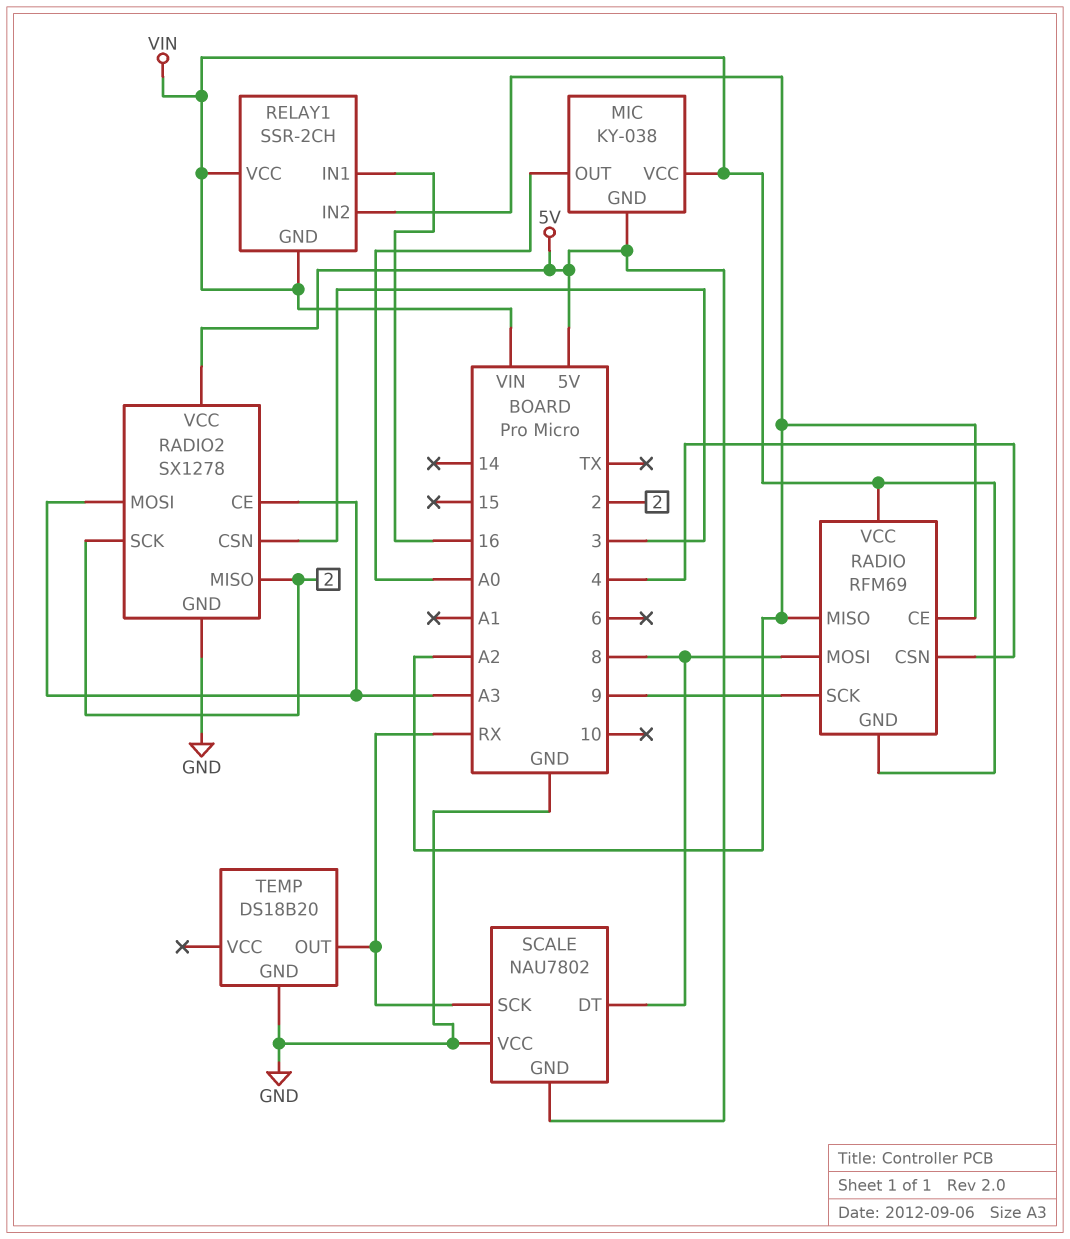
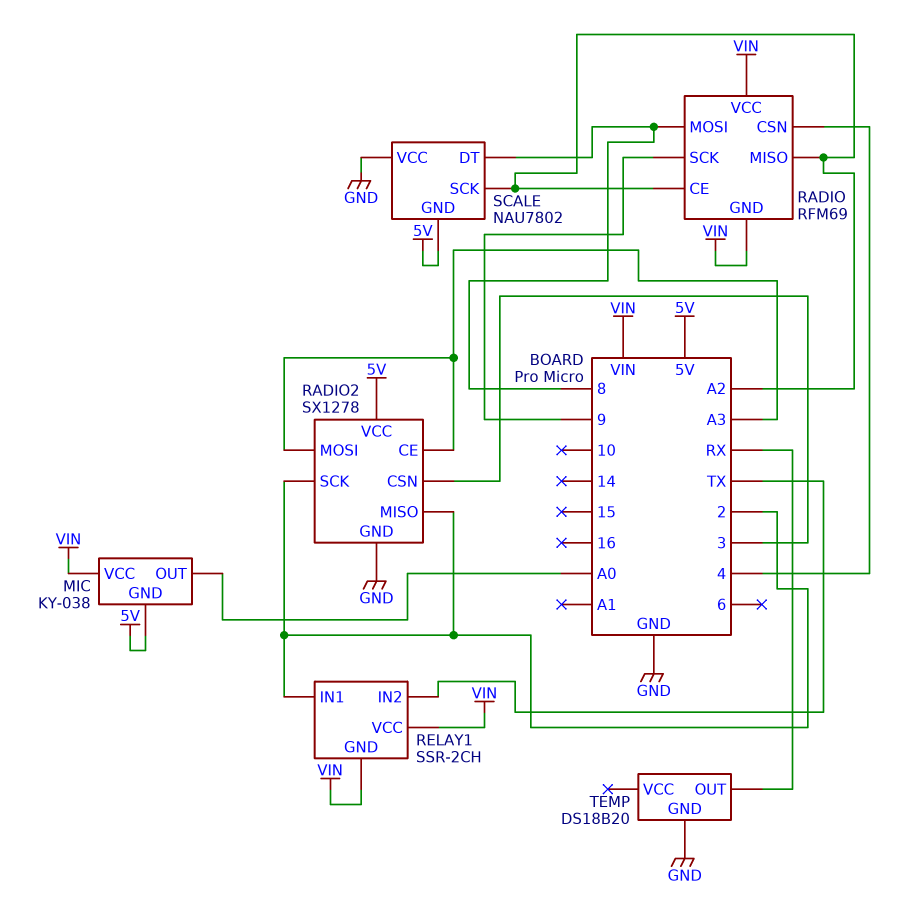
RELAY1 pin IN1: 16 -> 2
RELAY1 pin IN2: A2 -> TX
SCALE pin SCK: RX -> A2

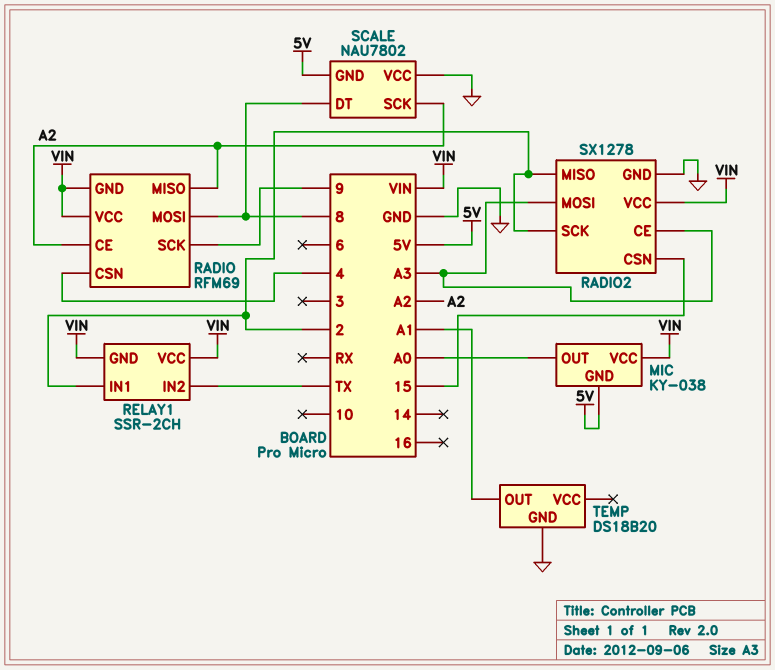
RADIO2 pin CSN: 3 -> 15
RADIO2 pin VCC: 5V -> VIN
TEMP pin OUT: RX -> A1

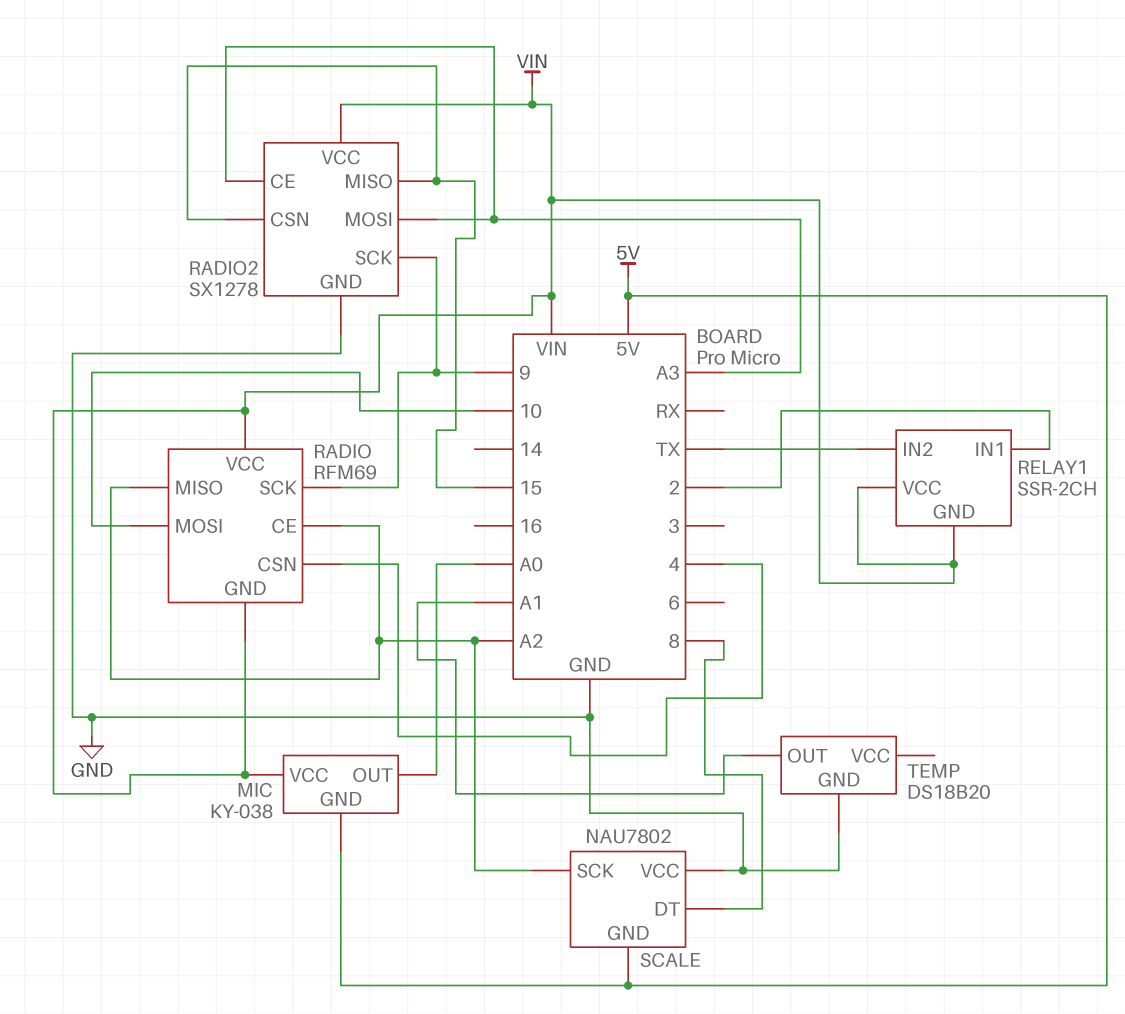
RADIO pin MOSI: 8 -> 10
RADIO2 pin MISO: 2 -> 15
RADIO2 pin SCK: 2 -> 9

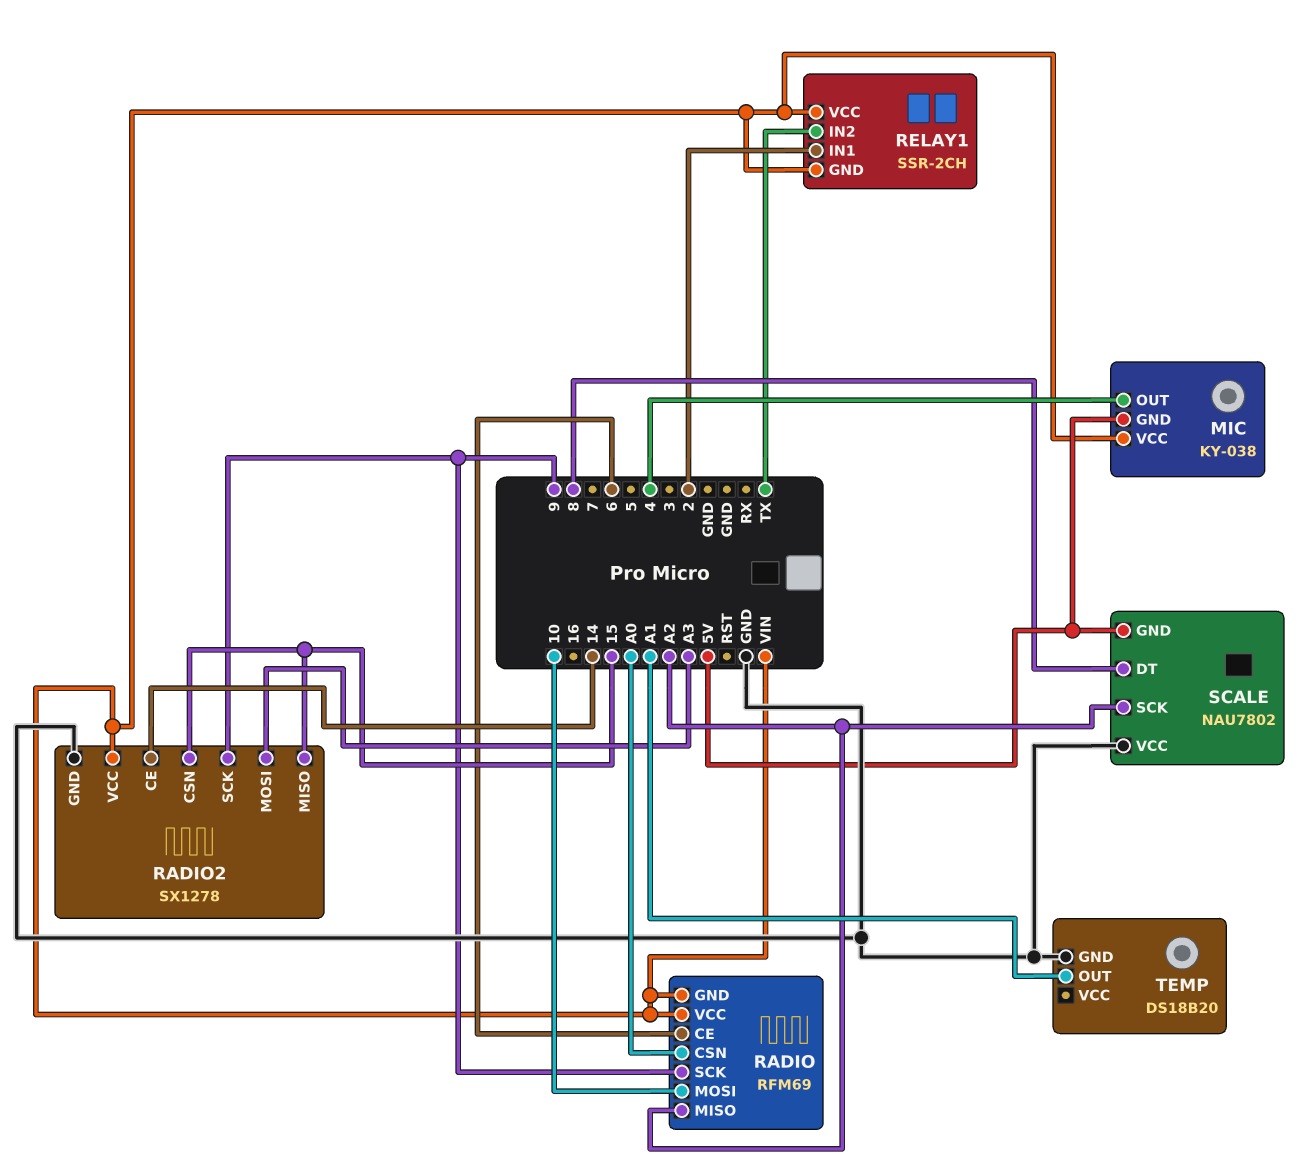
MIC pin OUT: A0 -> 4
RADIO pin CE: A2 -> 6
RADIO pin CSN: 4 -> A0
RADIO2 pin CE: A3 -> 14

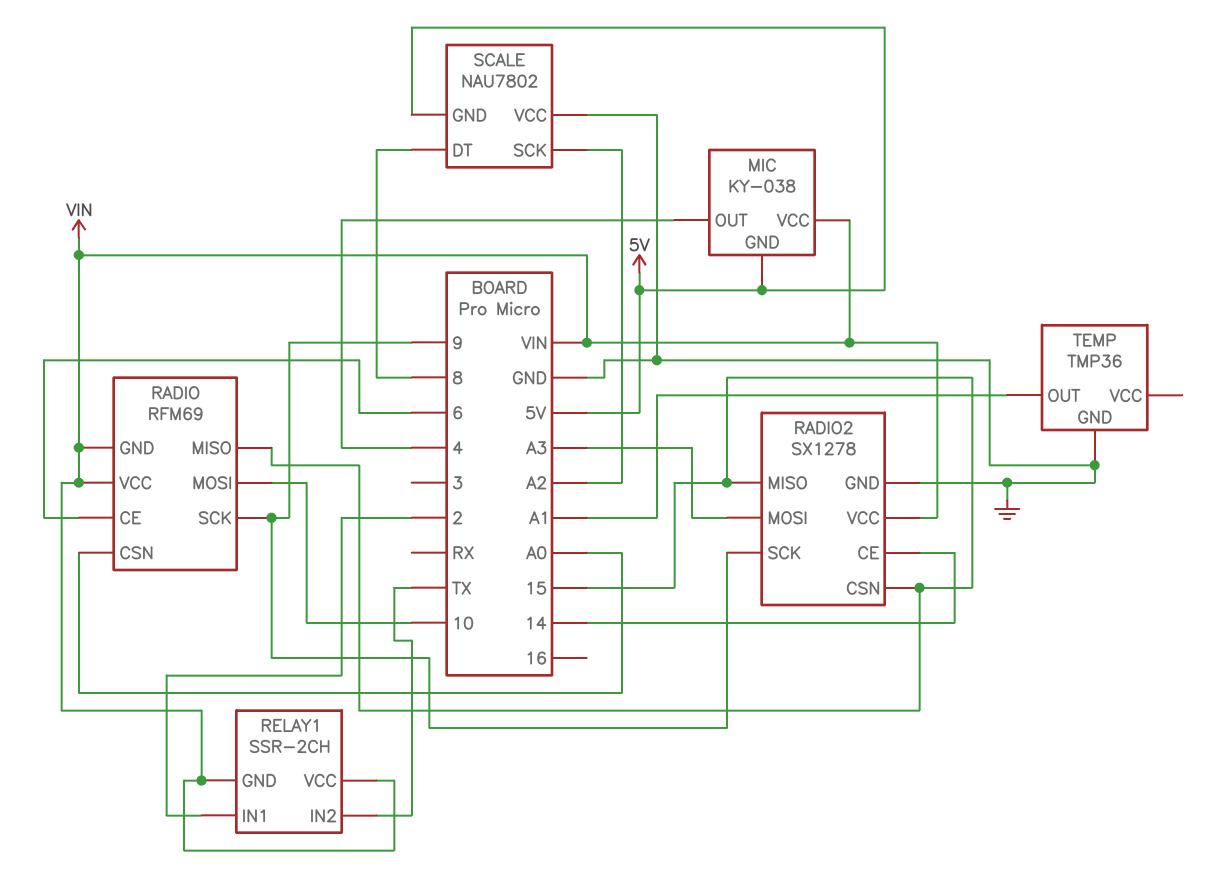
RADIO pin MISO: A2 -> 15
TEMP: DS18B20 -> TMP36

